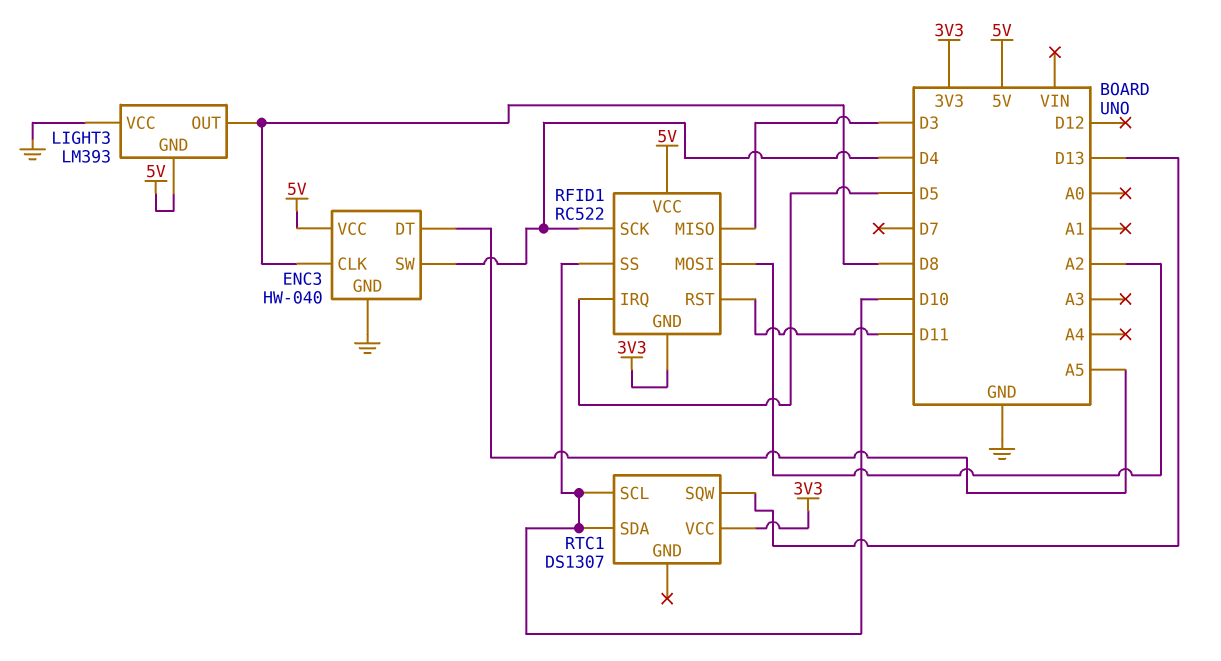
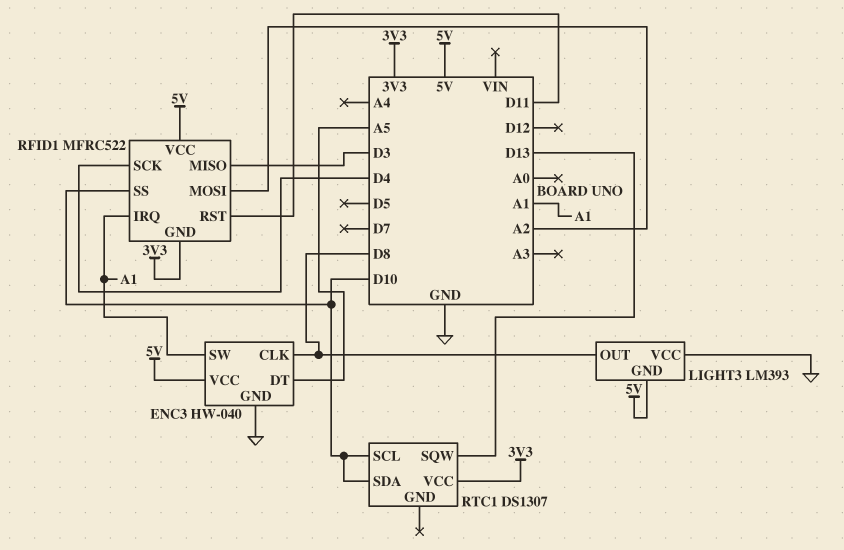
ENC3 pin SW: D4 -> A1
RFID1: RC522 -> MFRC522
RFID1 pin IRQ: D5 -> A1

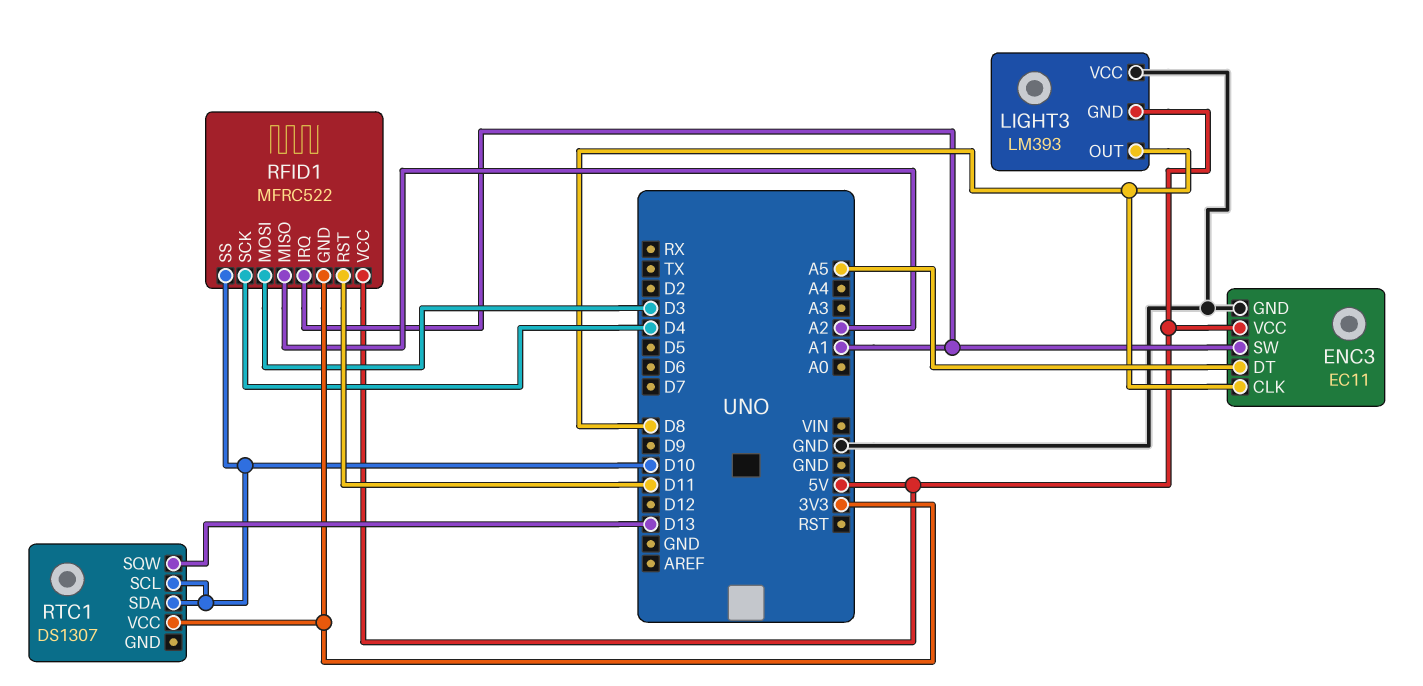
ENC3: HW-040 -> EC11
RFID1 pin MISO: D3 -> A2
RFID1 pin MOSI: A2 -> D3

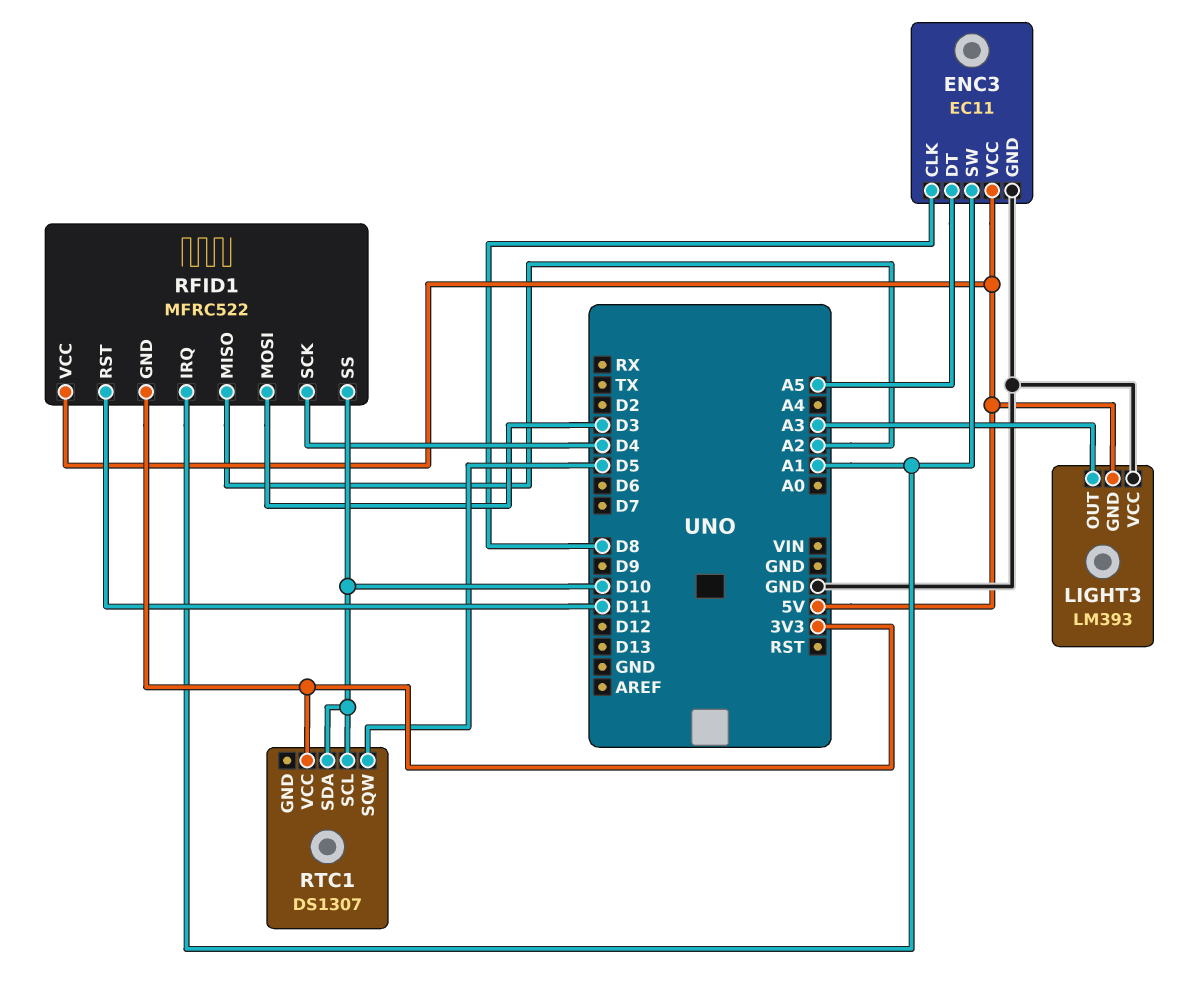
LIGHT3 pin OUT: D8 -> A3
RTC1 pin SQW: D13 -> D5

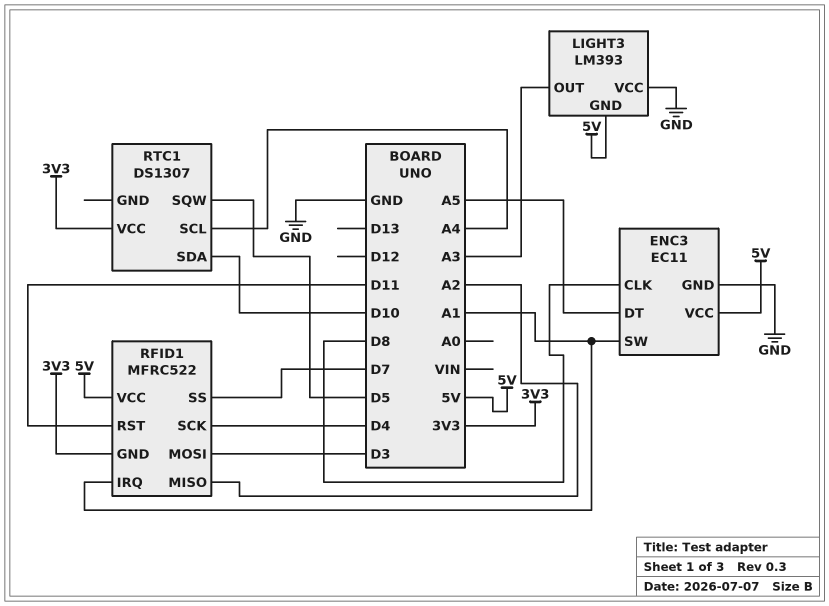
RFID1 pin SS: D10 -> D7
RTC1 pin SCL: D10 -> A4

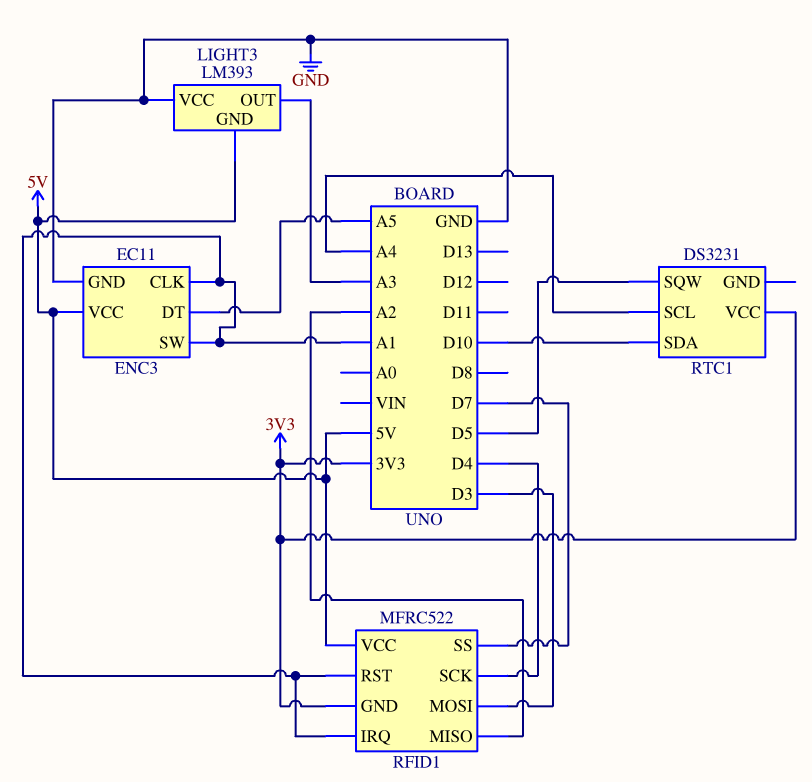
ENC3 pin CLK: D8 -> A1
RFID1 pin RST: D11 -> A1
RTC1: DS1307 -> DS3231

